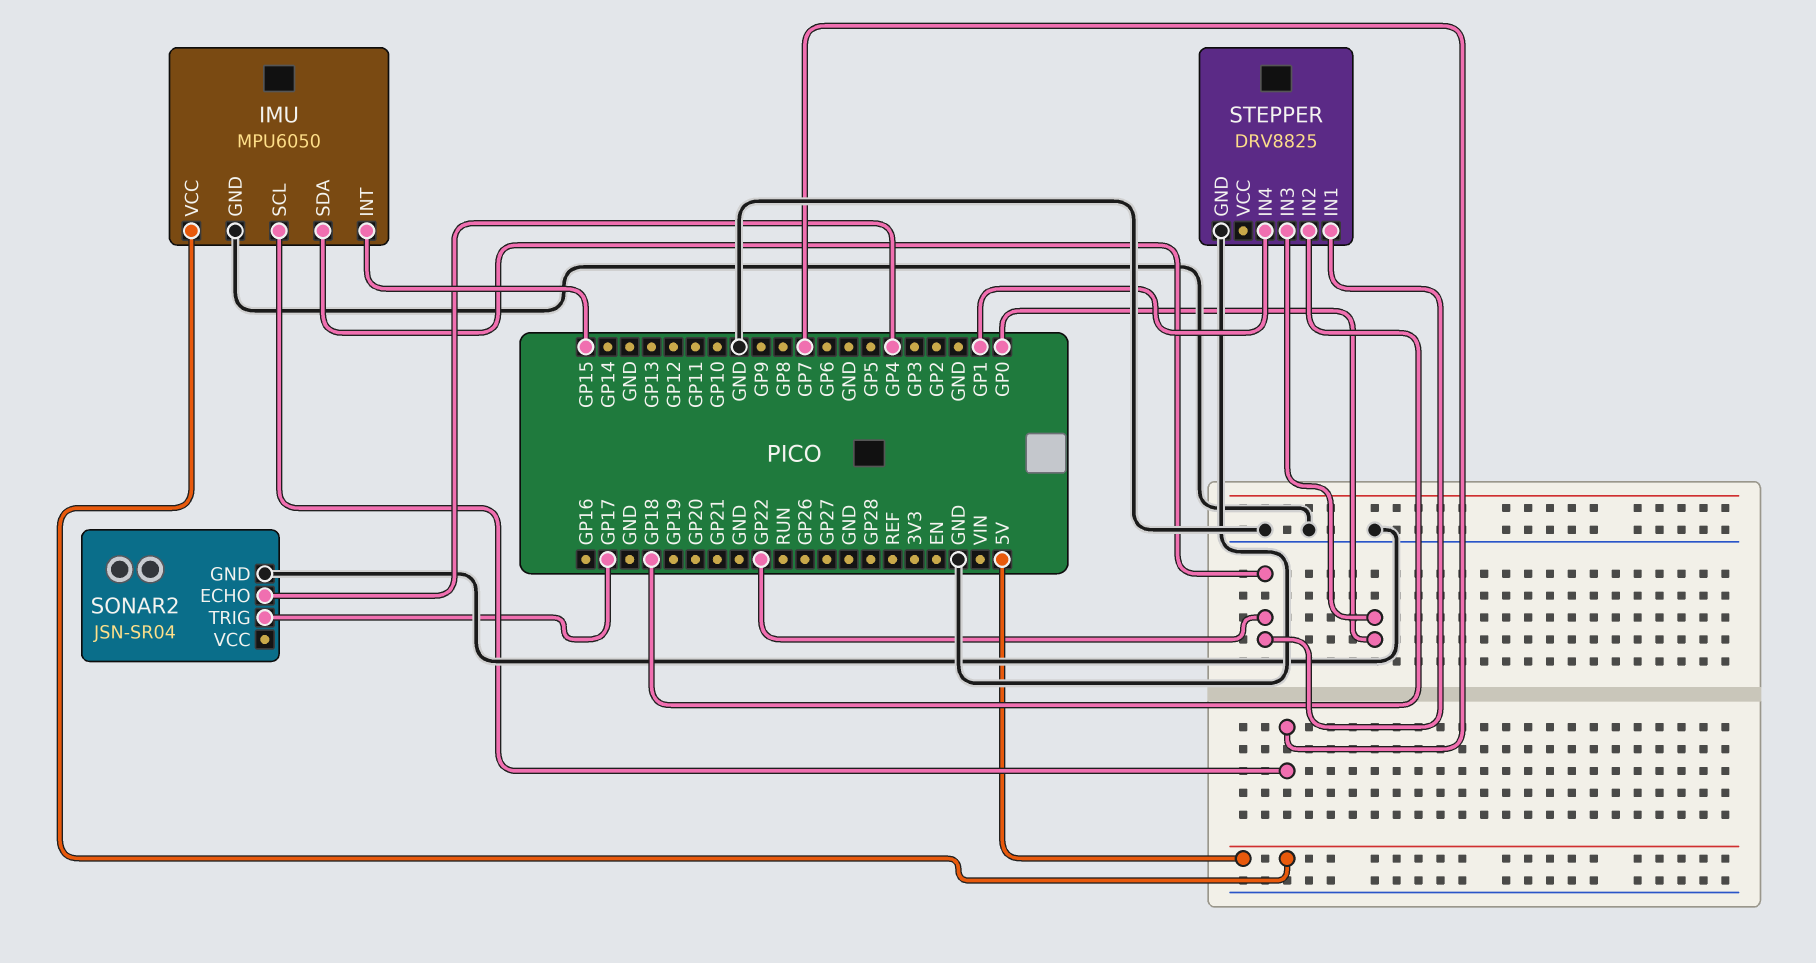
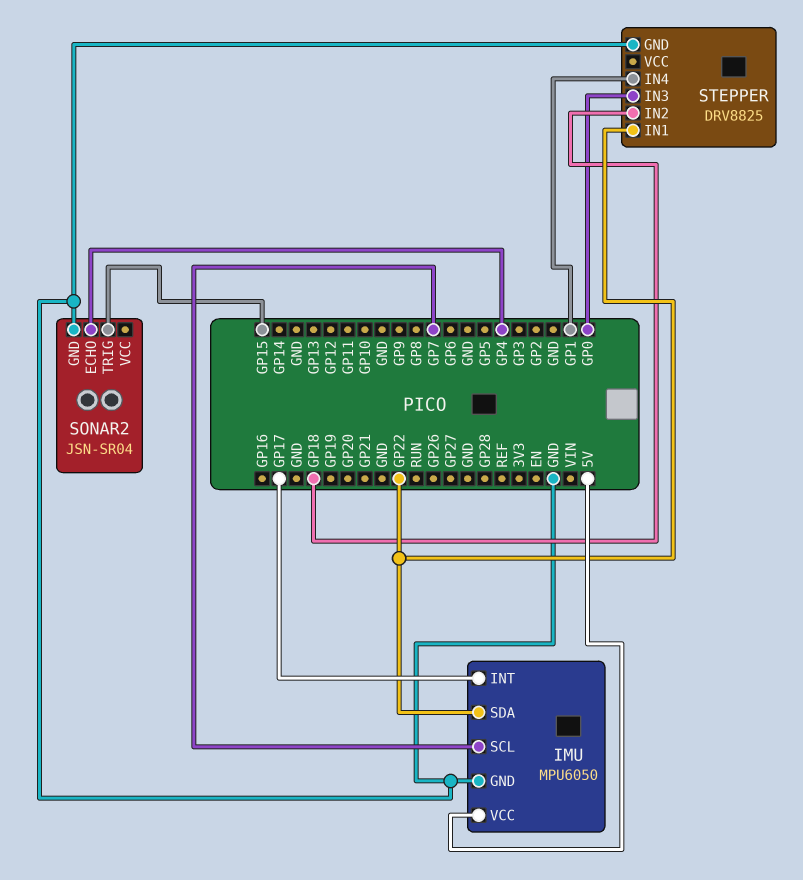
IMU pin INT: GP15 -> GP17
SONAR2 pin TRIG: GP17 -> GP15

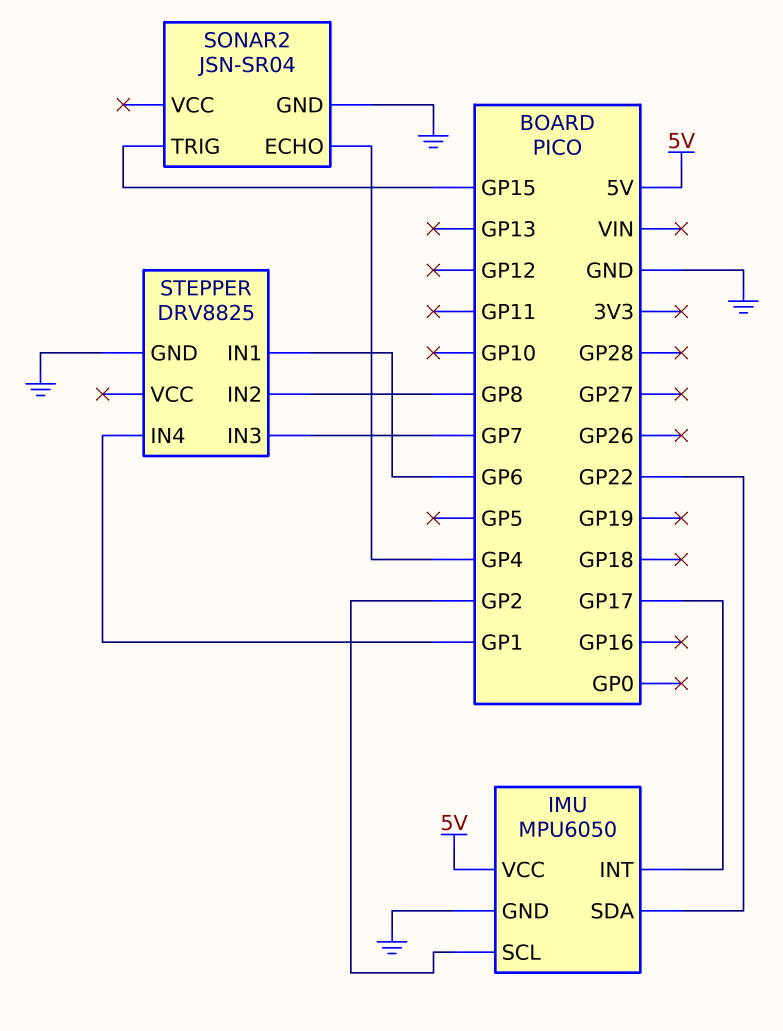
IMU pin SCL: GP7 -> GP2
STEPPER pin IN1: GP22 -> GP6
STEPPER pin IN2: GP18 -> GP8
STEPPER pin IN3: GP0 -> GP7

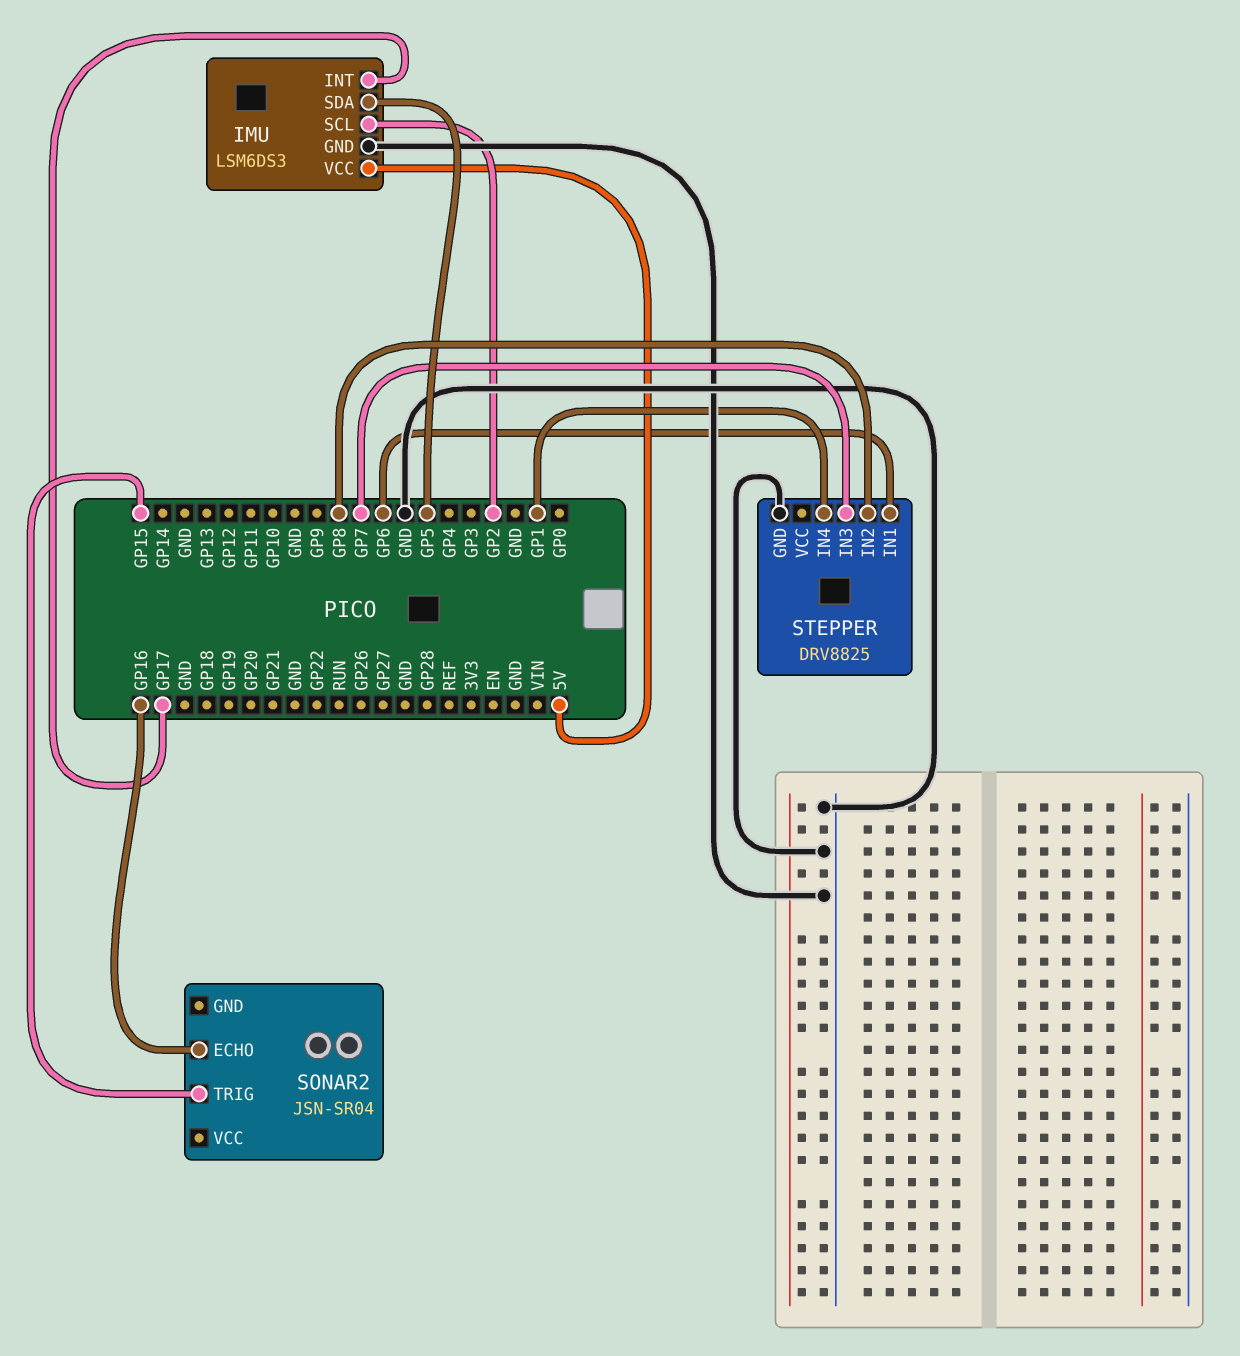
IMU: MPU6050 -> LSM6DS3
IMU pin SDA: GP22 -> GP5
SONAR2 pin ECHO: GP4 -> GP16
SONAR2 pin GND: GND -> none

